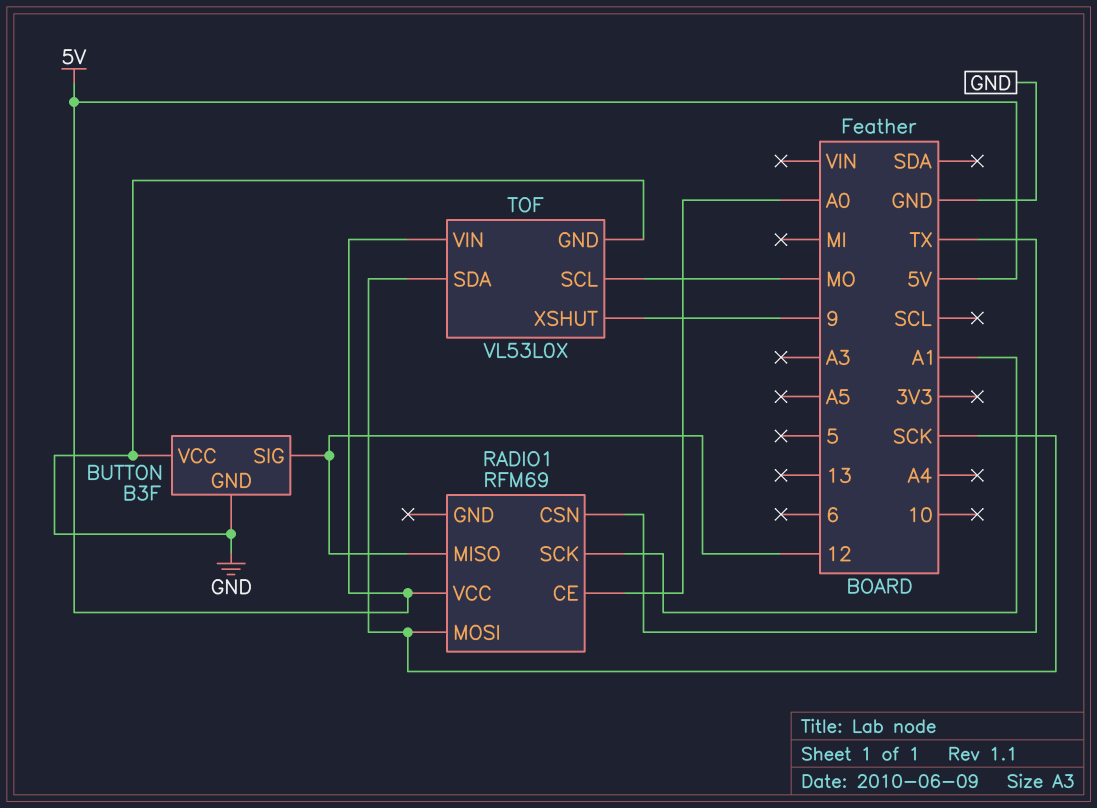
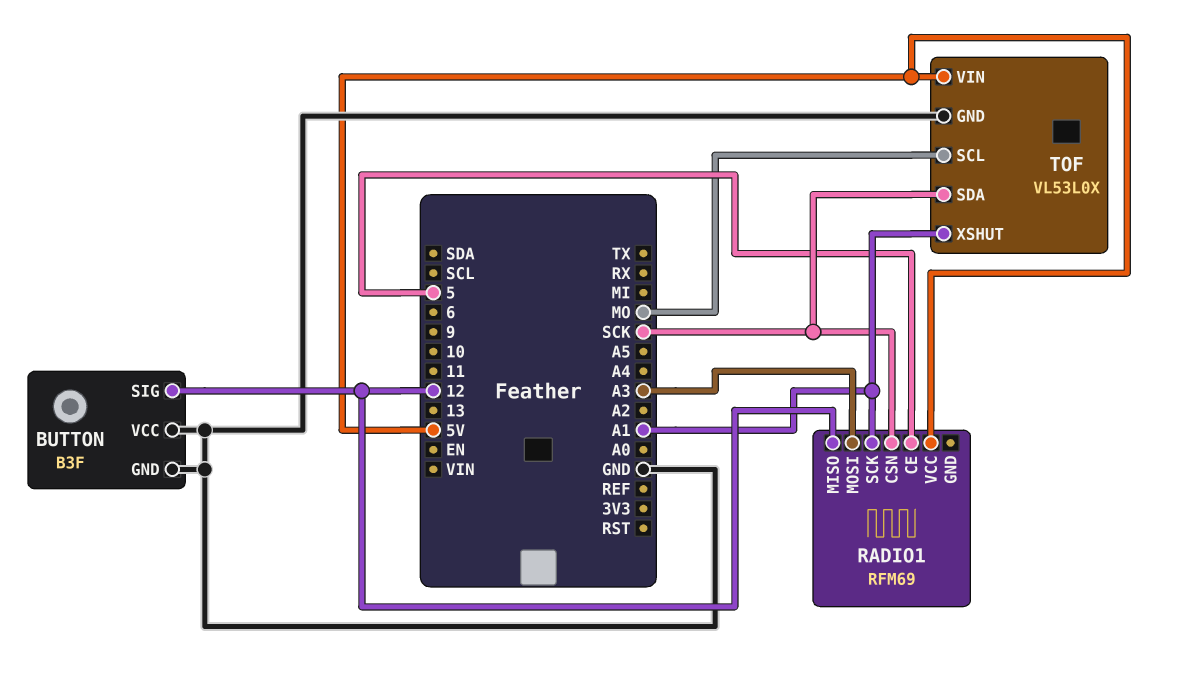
RADIO1 pin CE: A0 -> 5
RADIO1 pin CSN: TX -> SCK
RADIO1 pin MOSI: SCK -> A3
TOF pin XSHUT: 9 -> A1

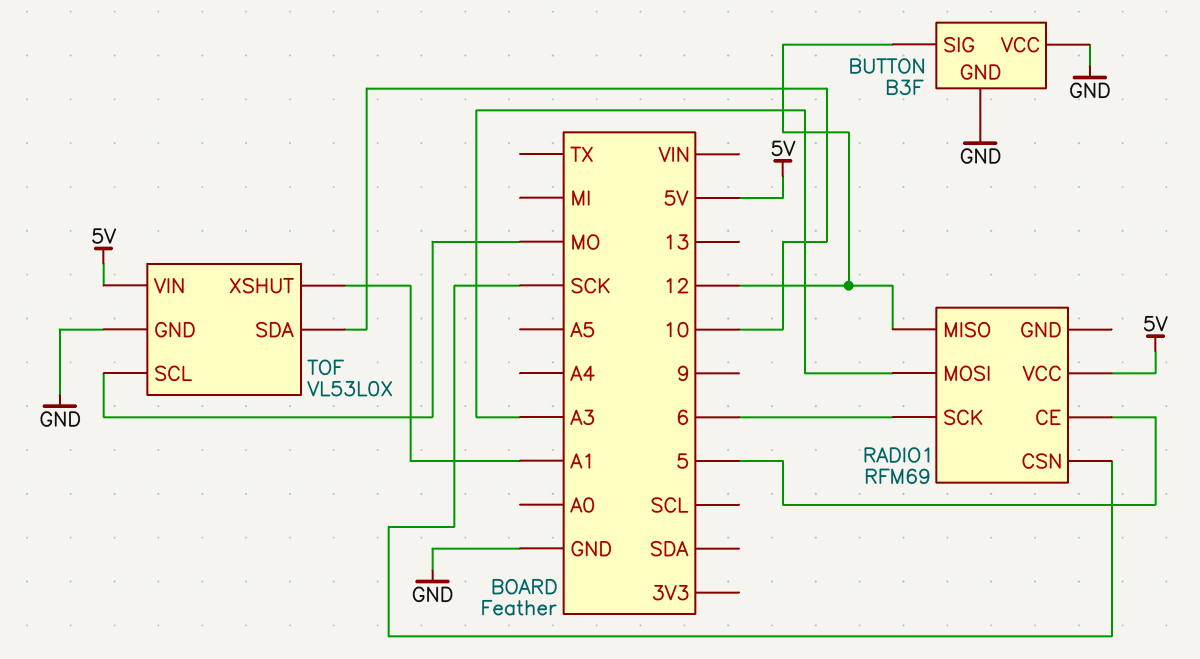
RADIO1 pin SCK: A1 -> 6
TOF pin SDA: SCK -> 10

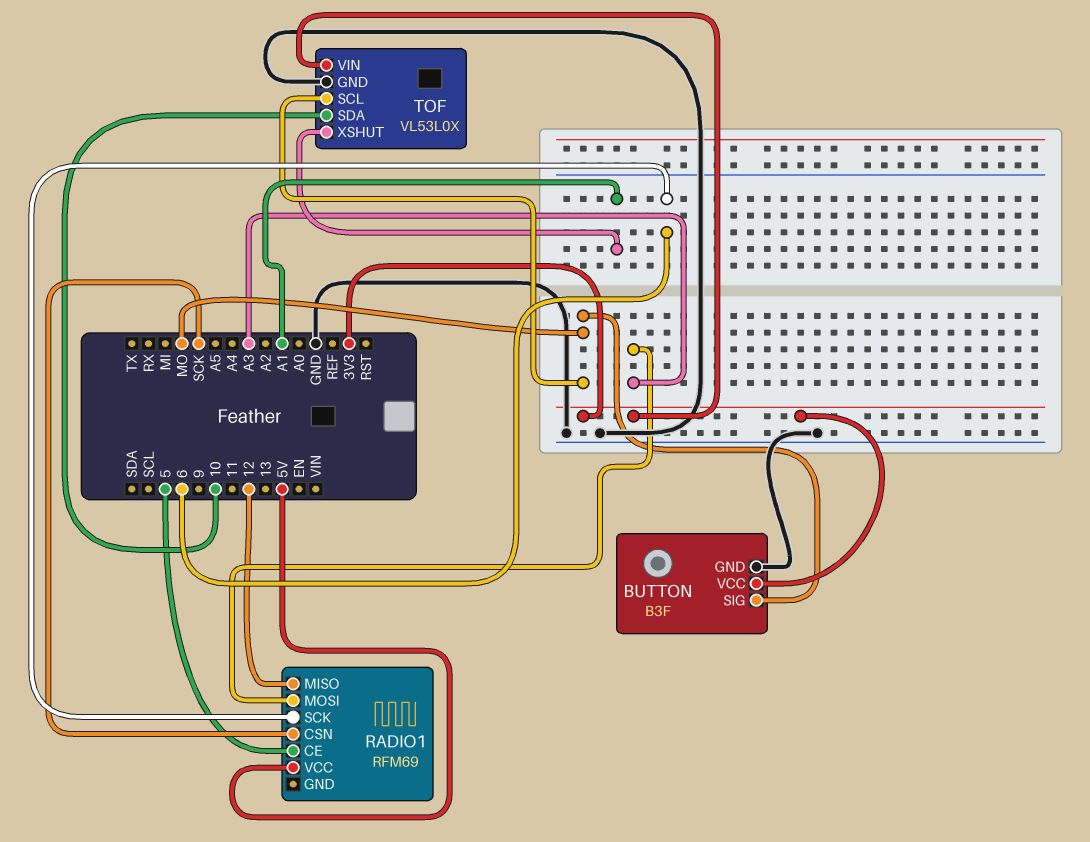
BUTTON pin SIG: 12 -> MO
BUTTON pin VCC: GND -> 3V3
TOF pin VIN: 5V -> 3V3

